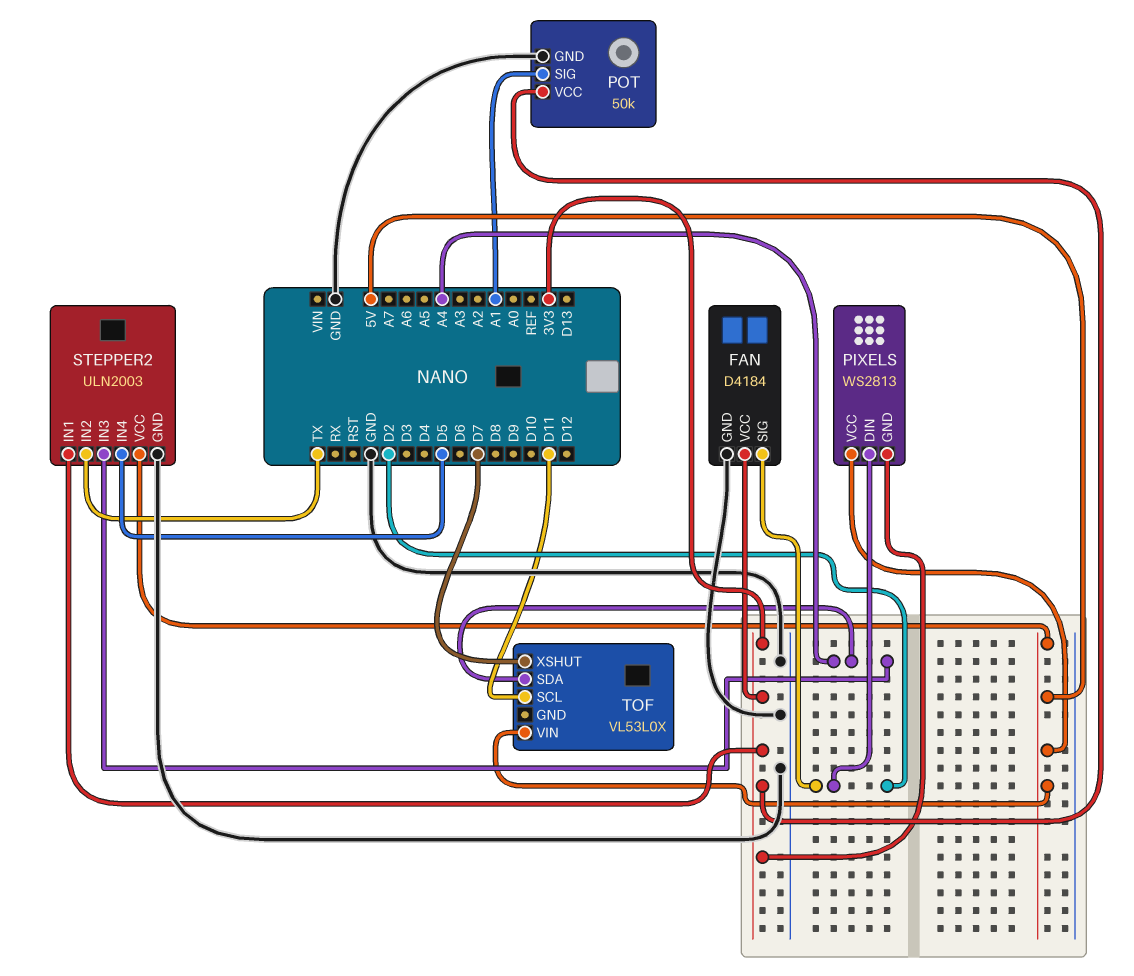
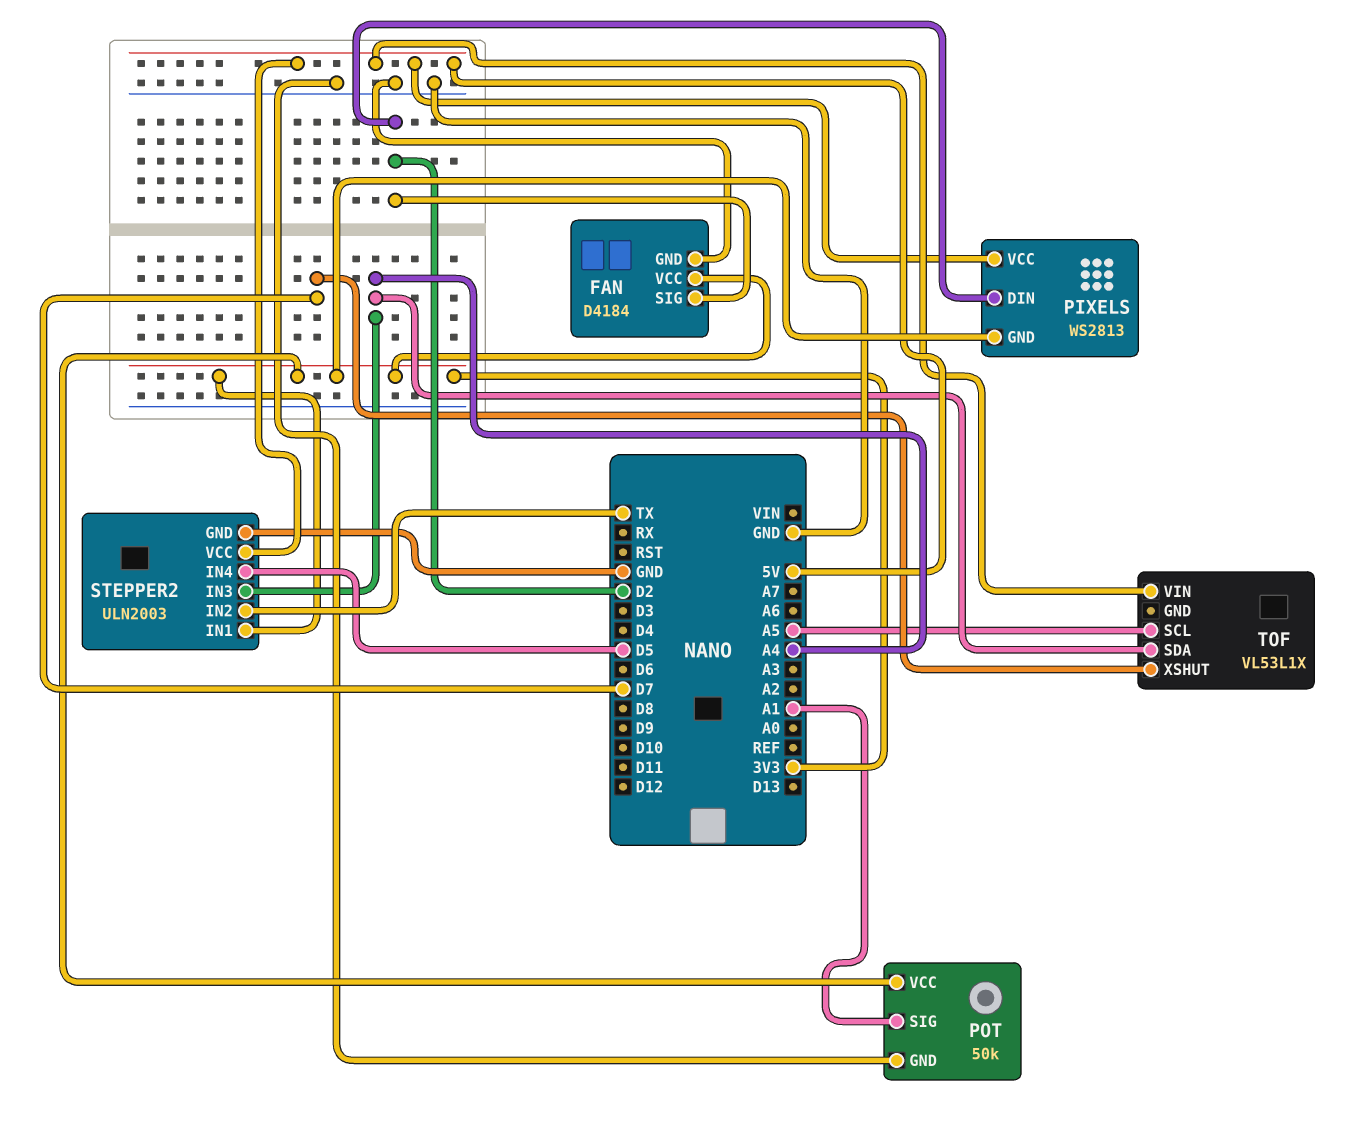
TOF: VL53L0X -> VL53L1X
TOF pin SCL: D11 -> A5

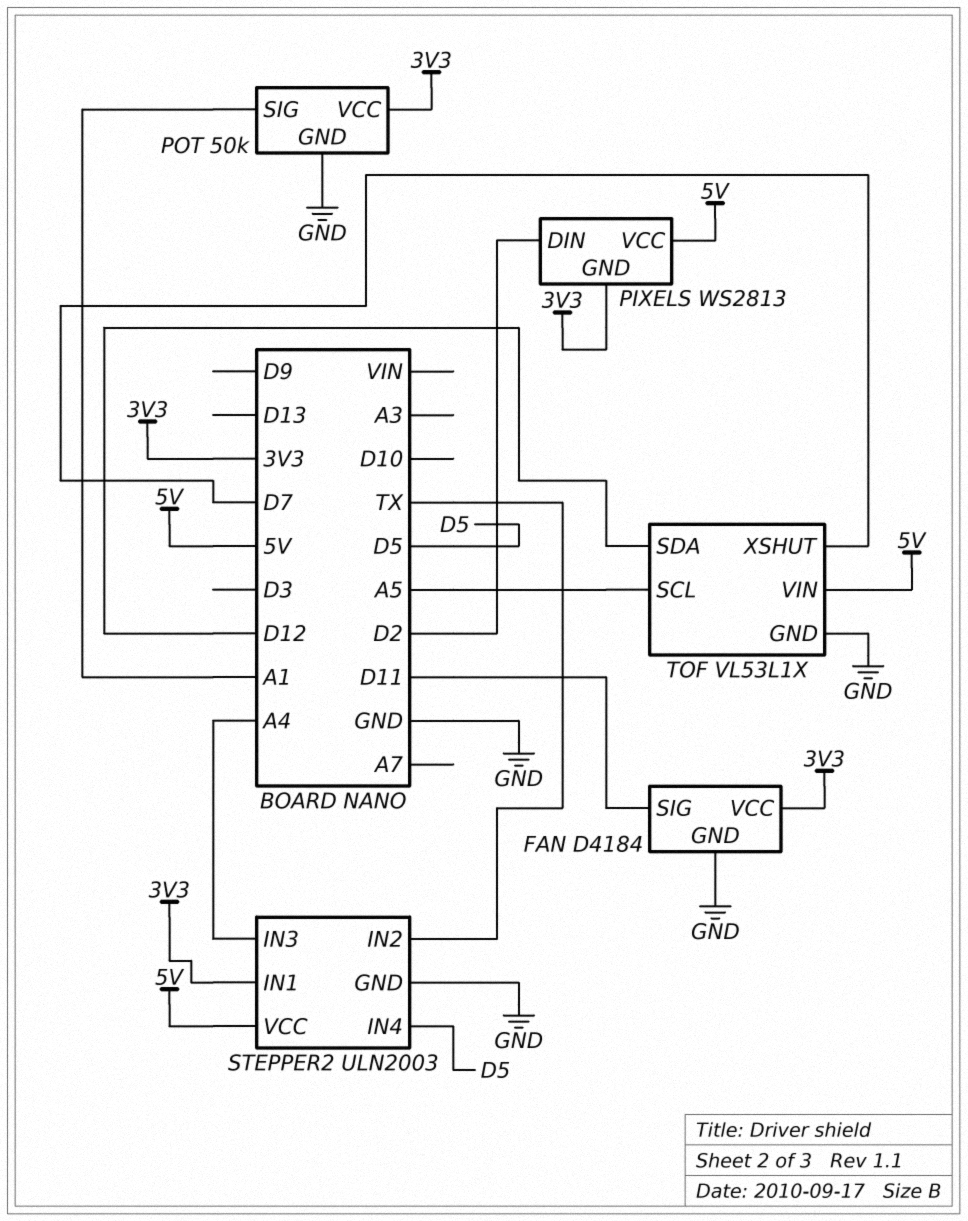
FAN pin SIG: D2 -> D11
TOF pin GND: none -> GND
TOF pin SDA: A4 -> D12

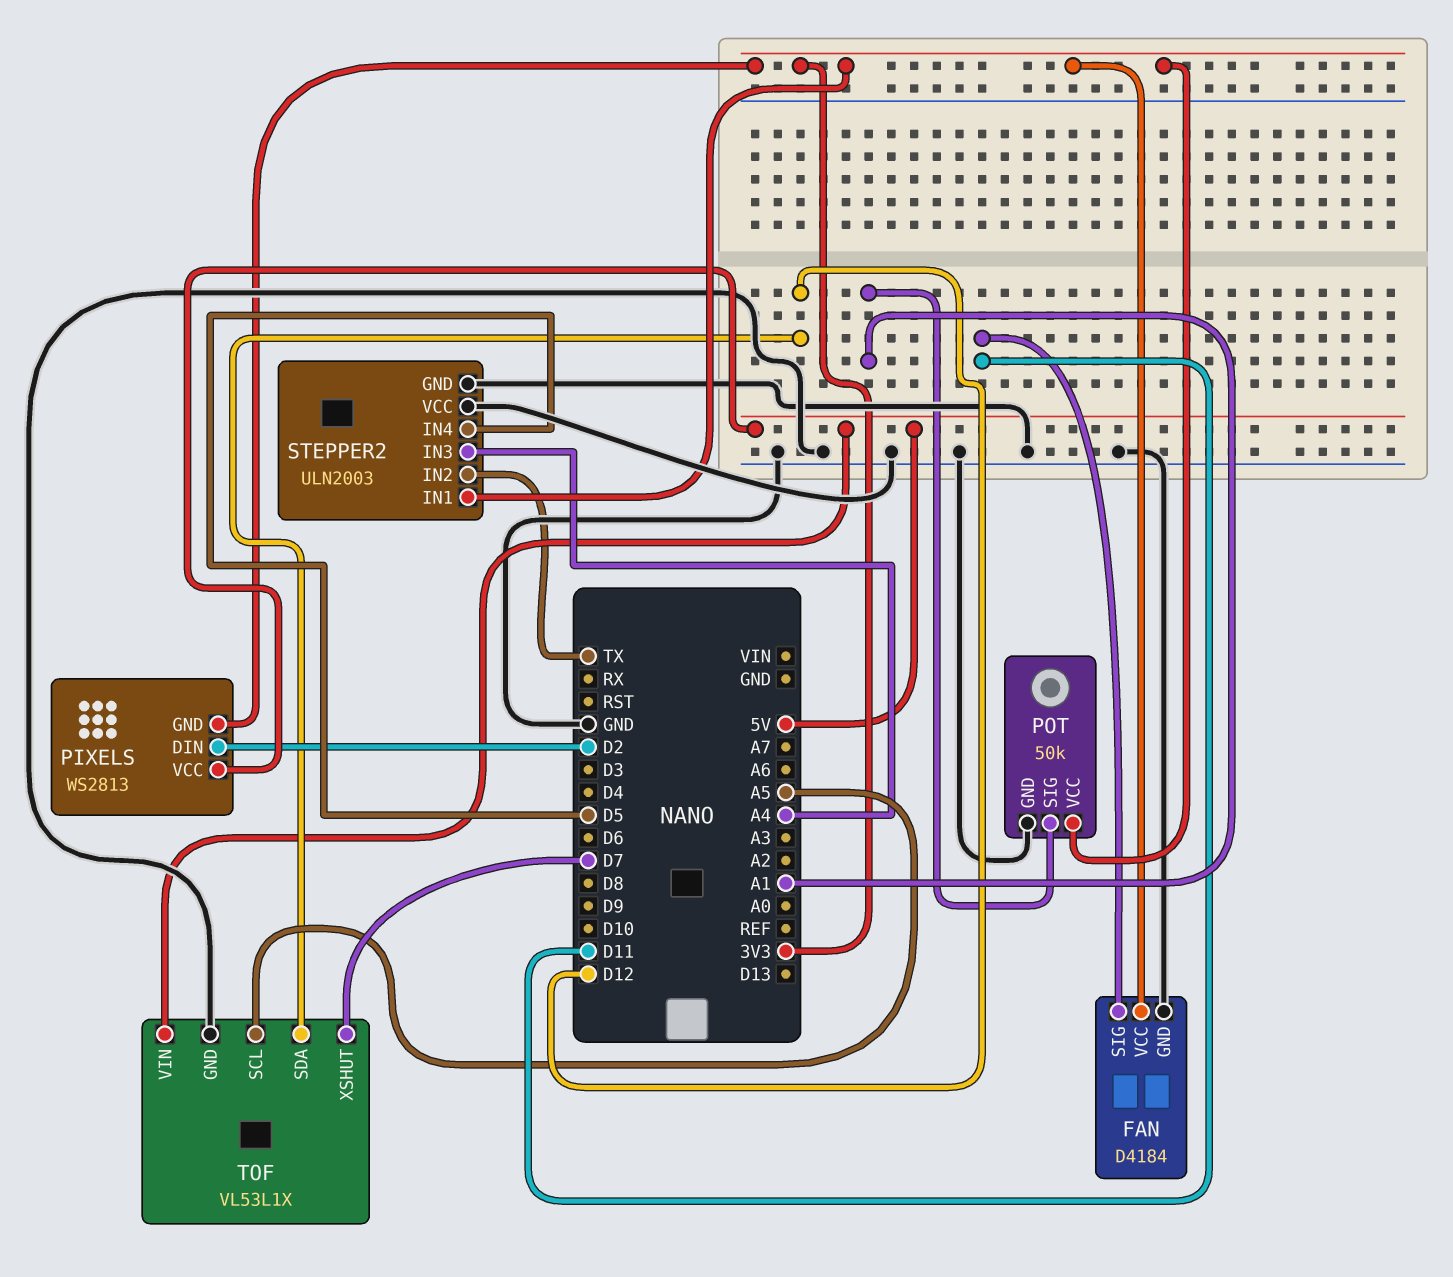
STEPPER2 pin VCC: 5V -> GND

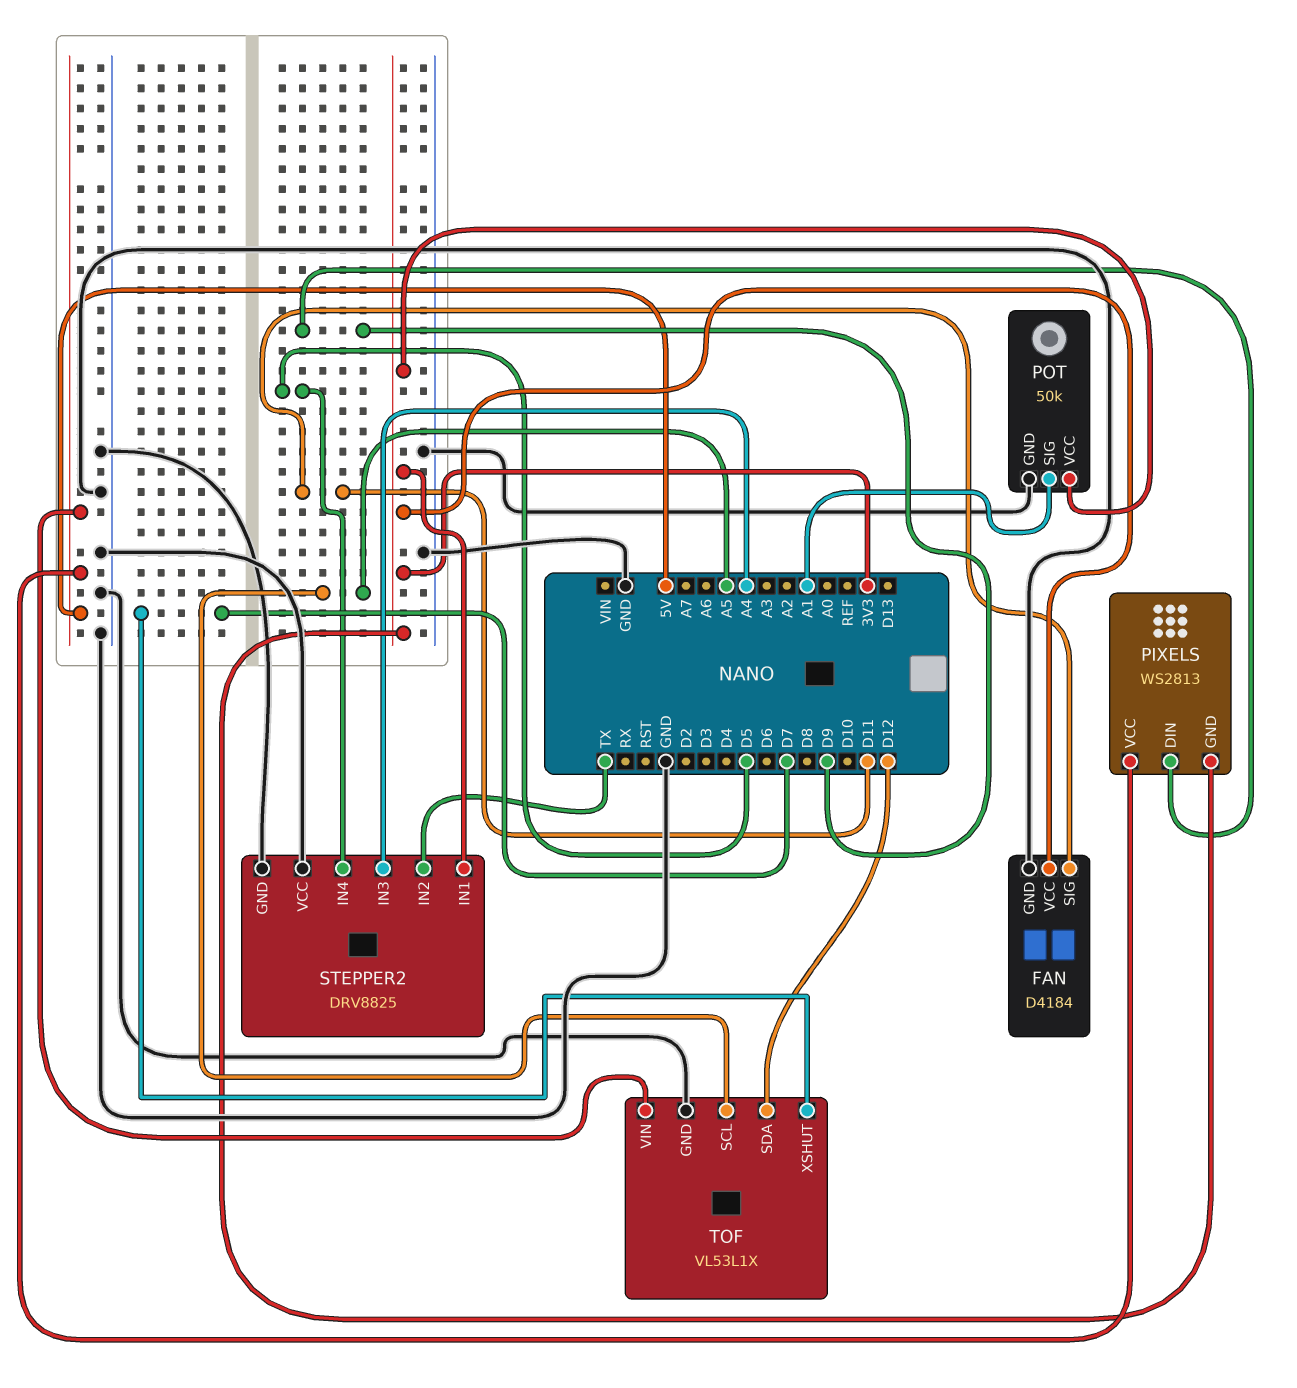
PIXELS pin DIN: D2 -> D9
STEPPER2: ULN2003 -> DRV8825

